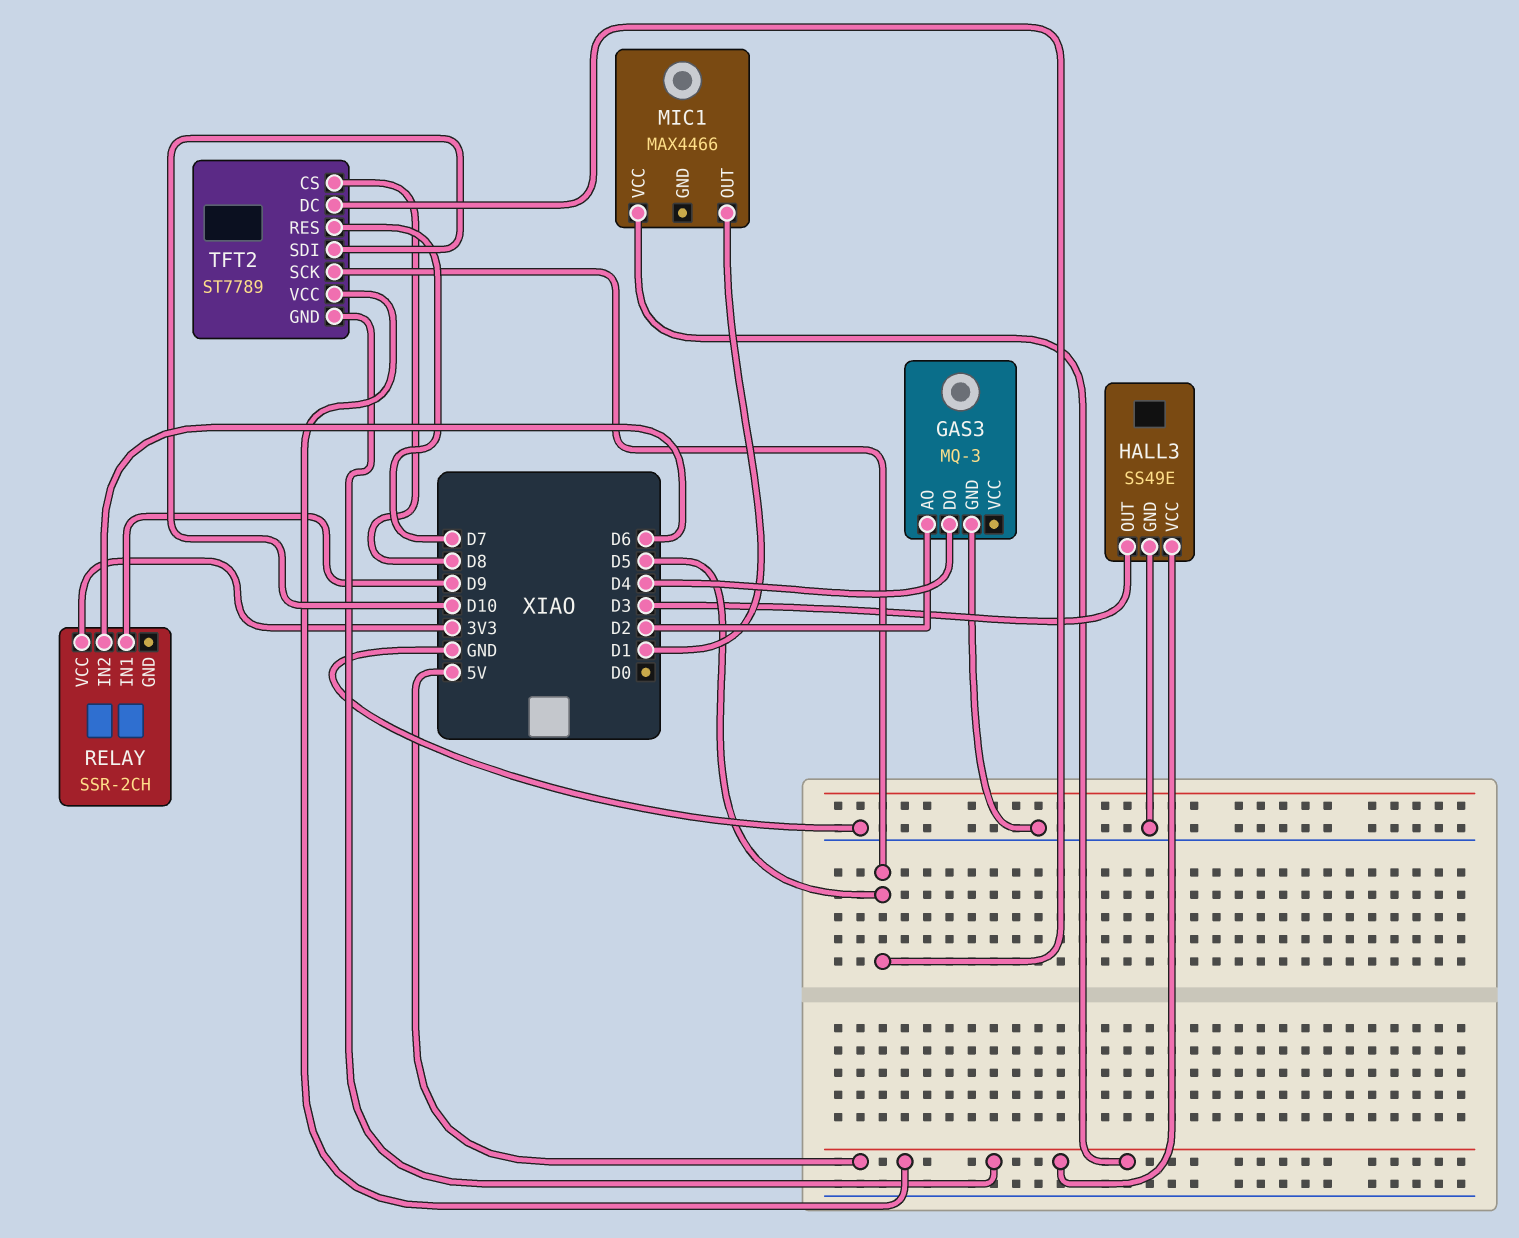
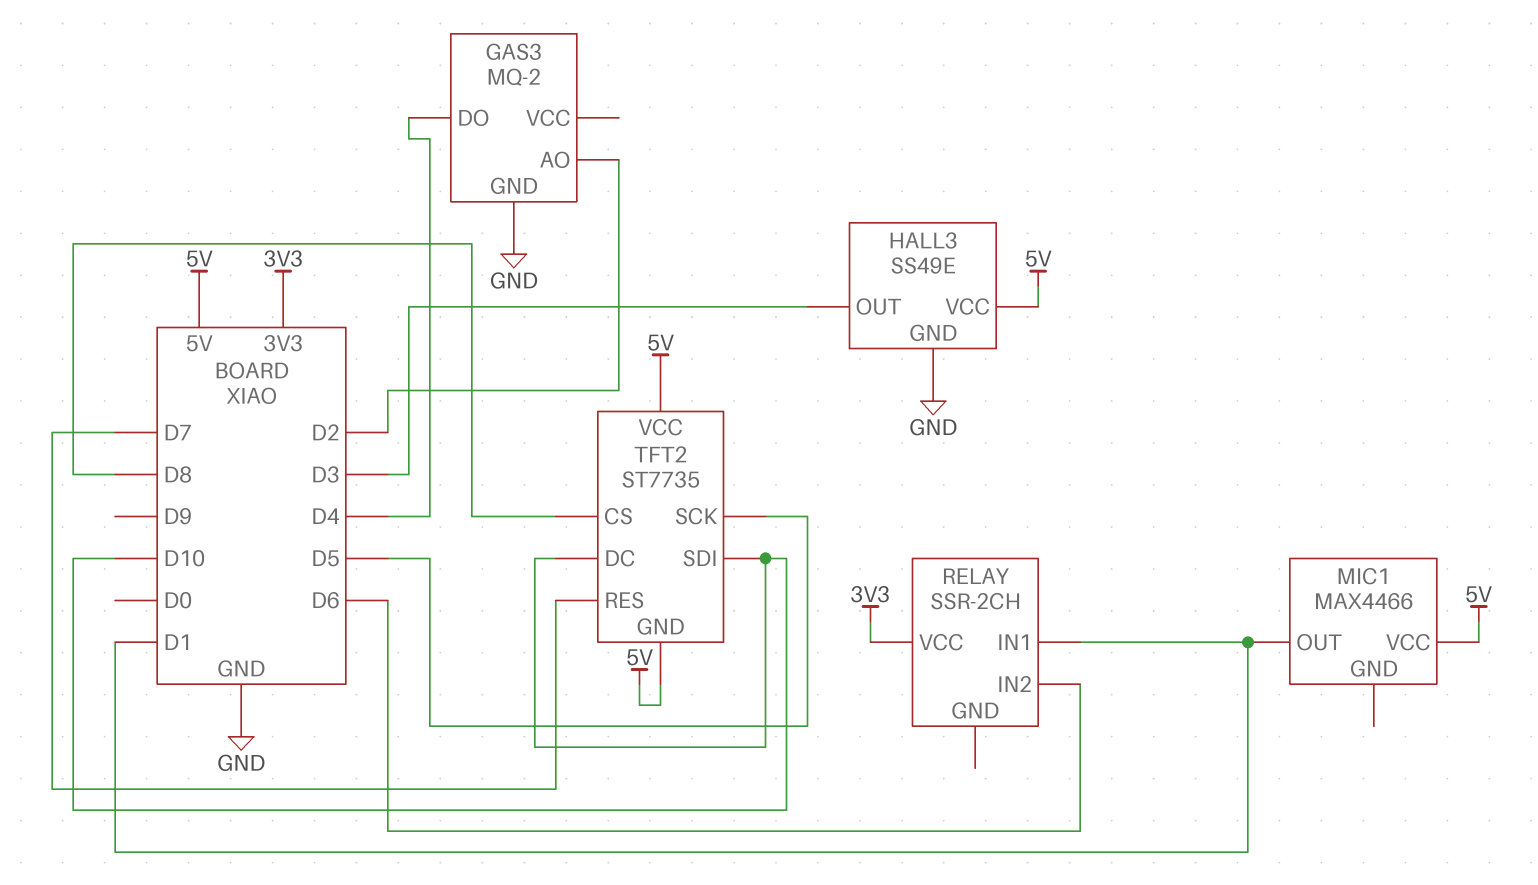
GAS3: MQ-3 -> MQ-2
RELAY pin IN1: D9 -> D1
TFT2: ST7789 -> ST7735
TFT2 pin DC: D5 -> D10

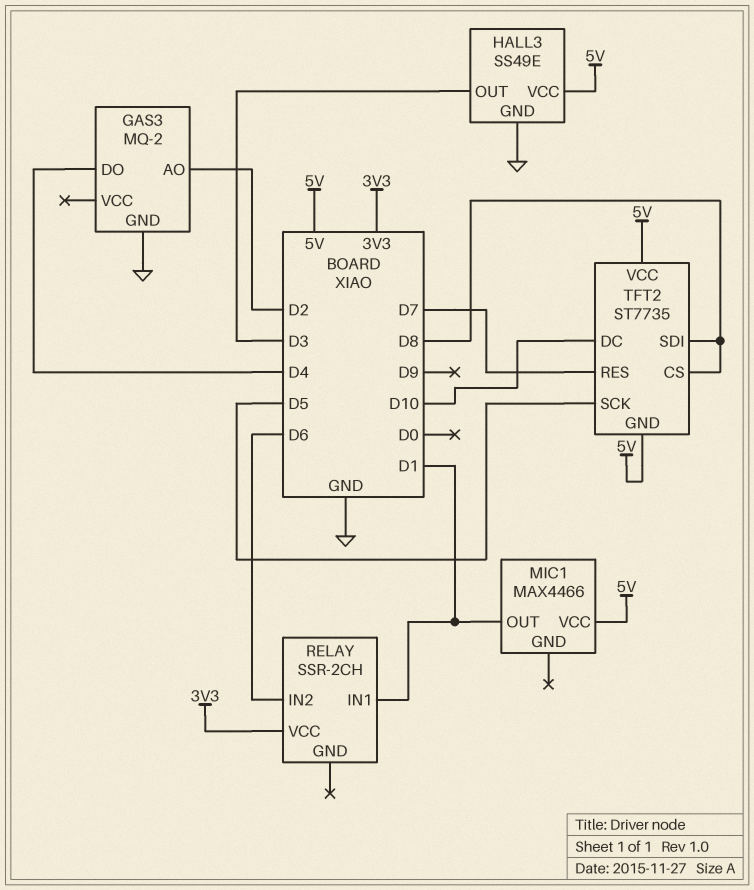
TFT2 pin SDI: D10 -> D8

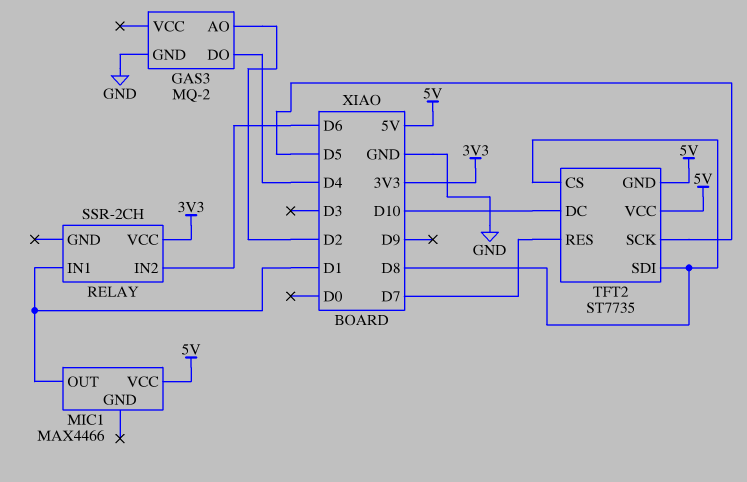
HALL3: SS49E -> none
HALL3 pin GND: GND -> none
HALL3 pin OUT: D3 -> none
HALL3 pin VCC: 5V -> none

